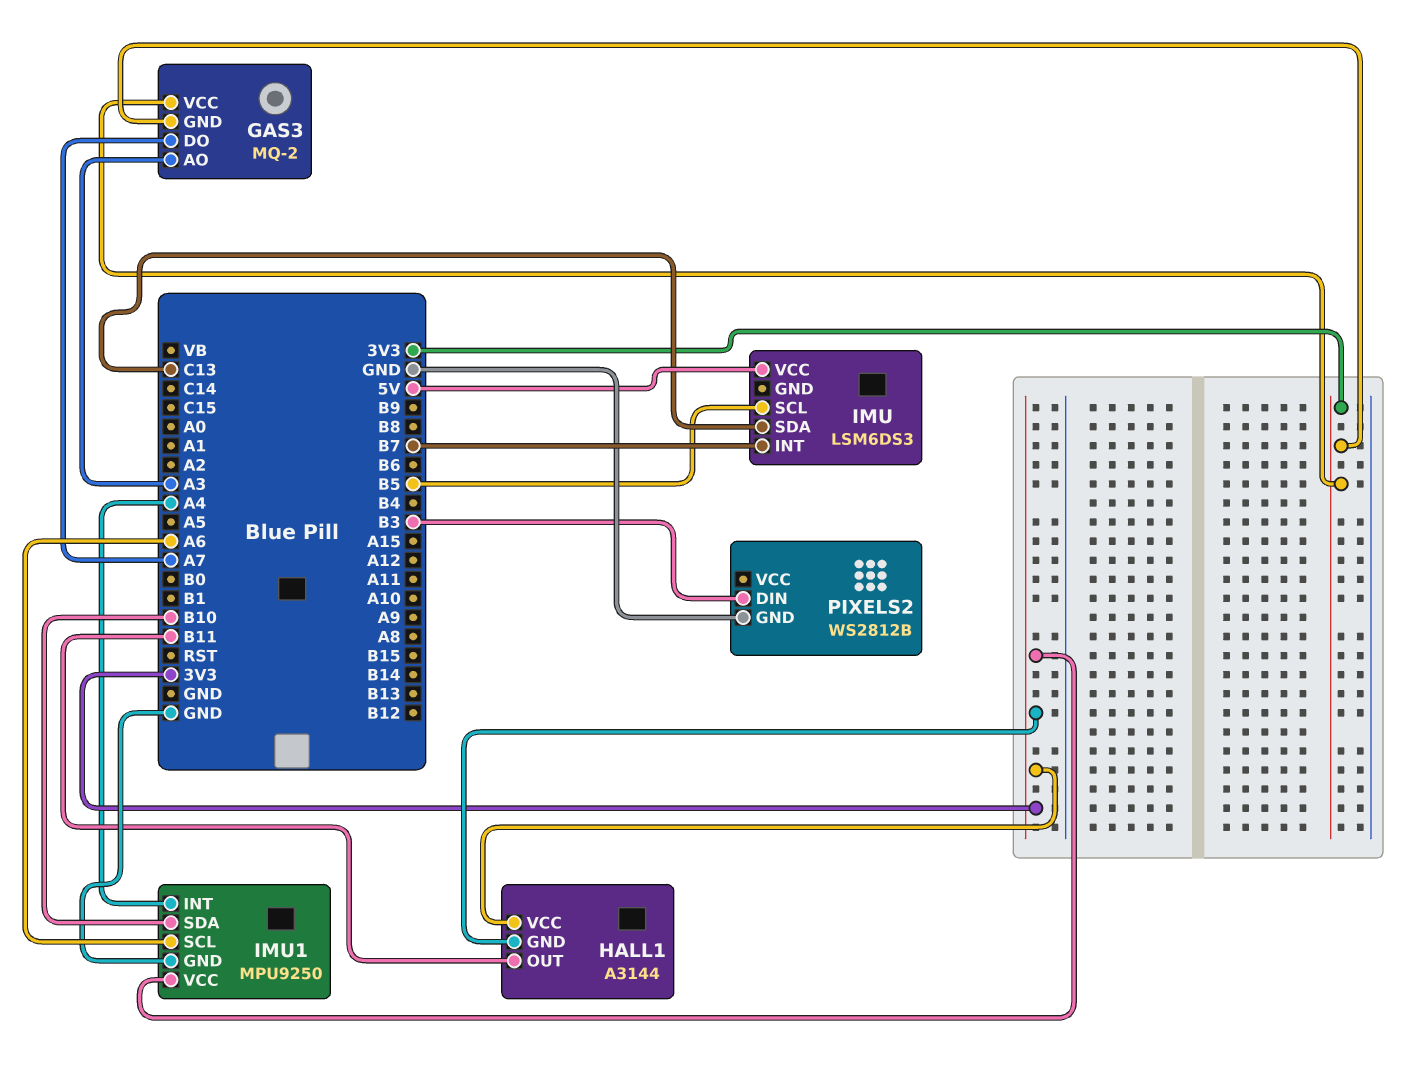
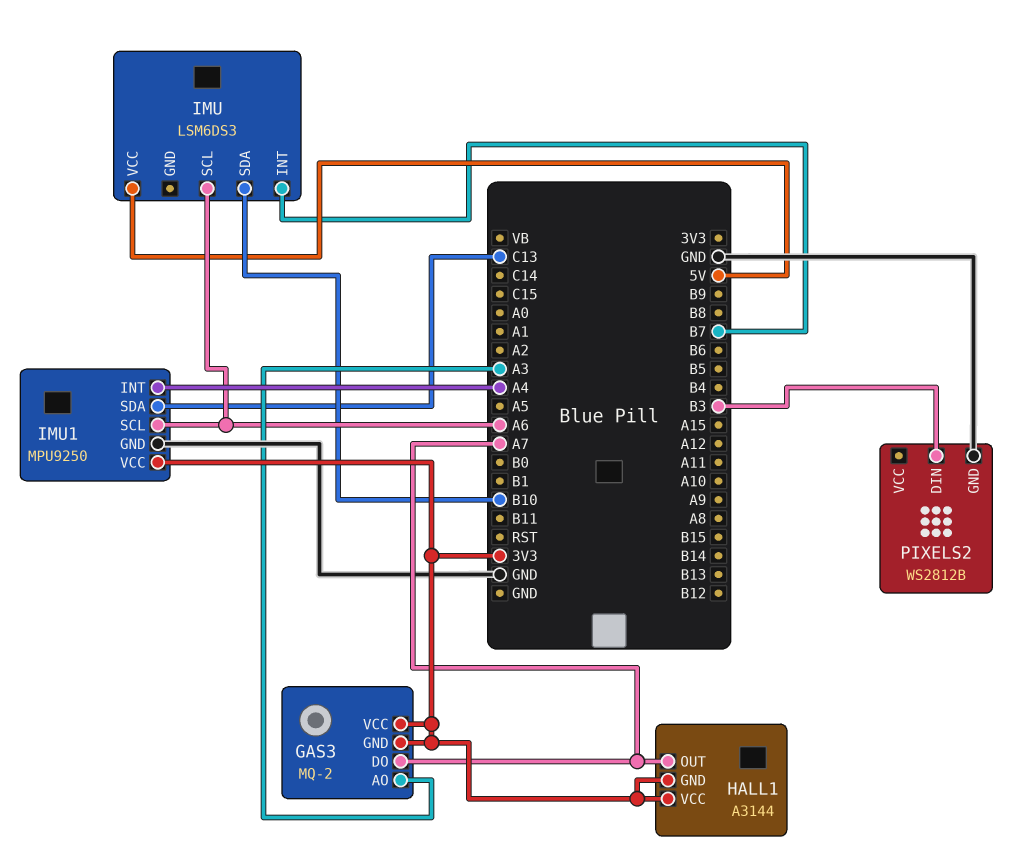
HALL1 pin OUT: B11 -> A7
IMU pin SCL: B5 -> A6
IMU pin SDA: C13 -> B10
IMU1 pin SDA: B10 -> C13

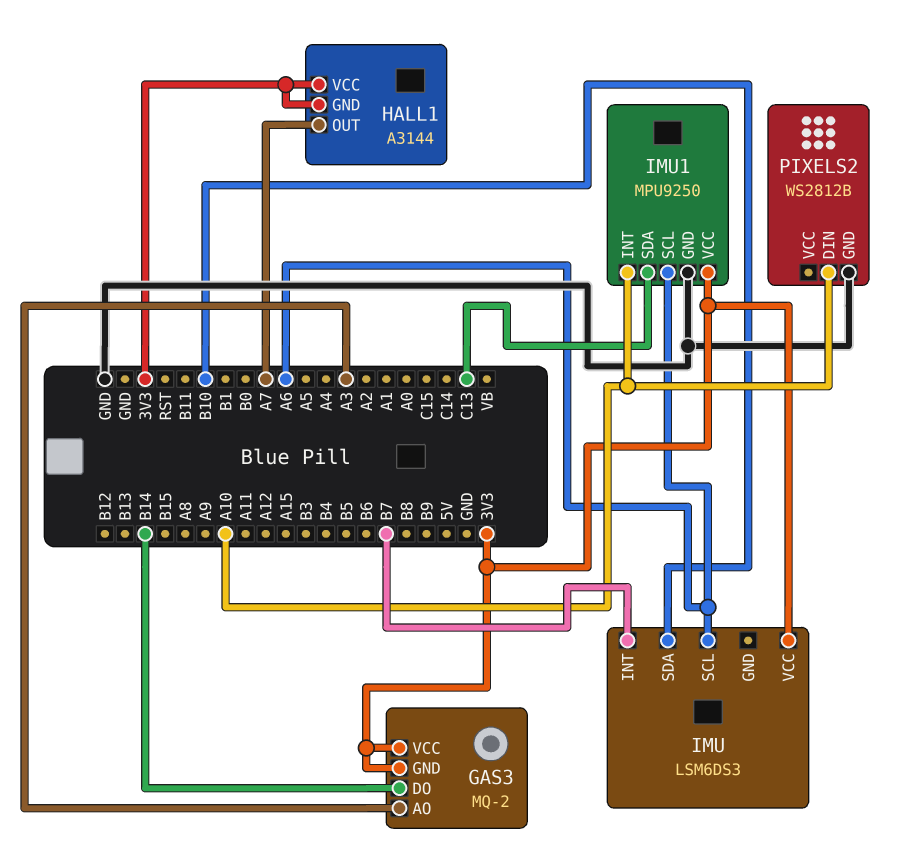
GAS3 pin DO: A7 -> B14
IMU pin VCC: 5V -> 3V3
IMU1 pin INT: A4 -> A10
PIXELS2 pin DIN: B3 -> A10

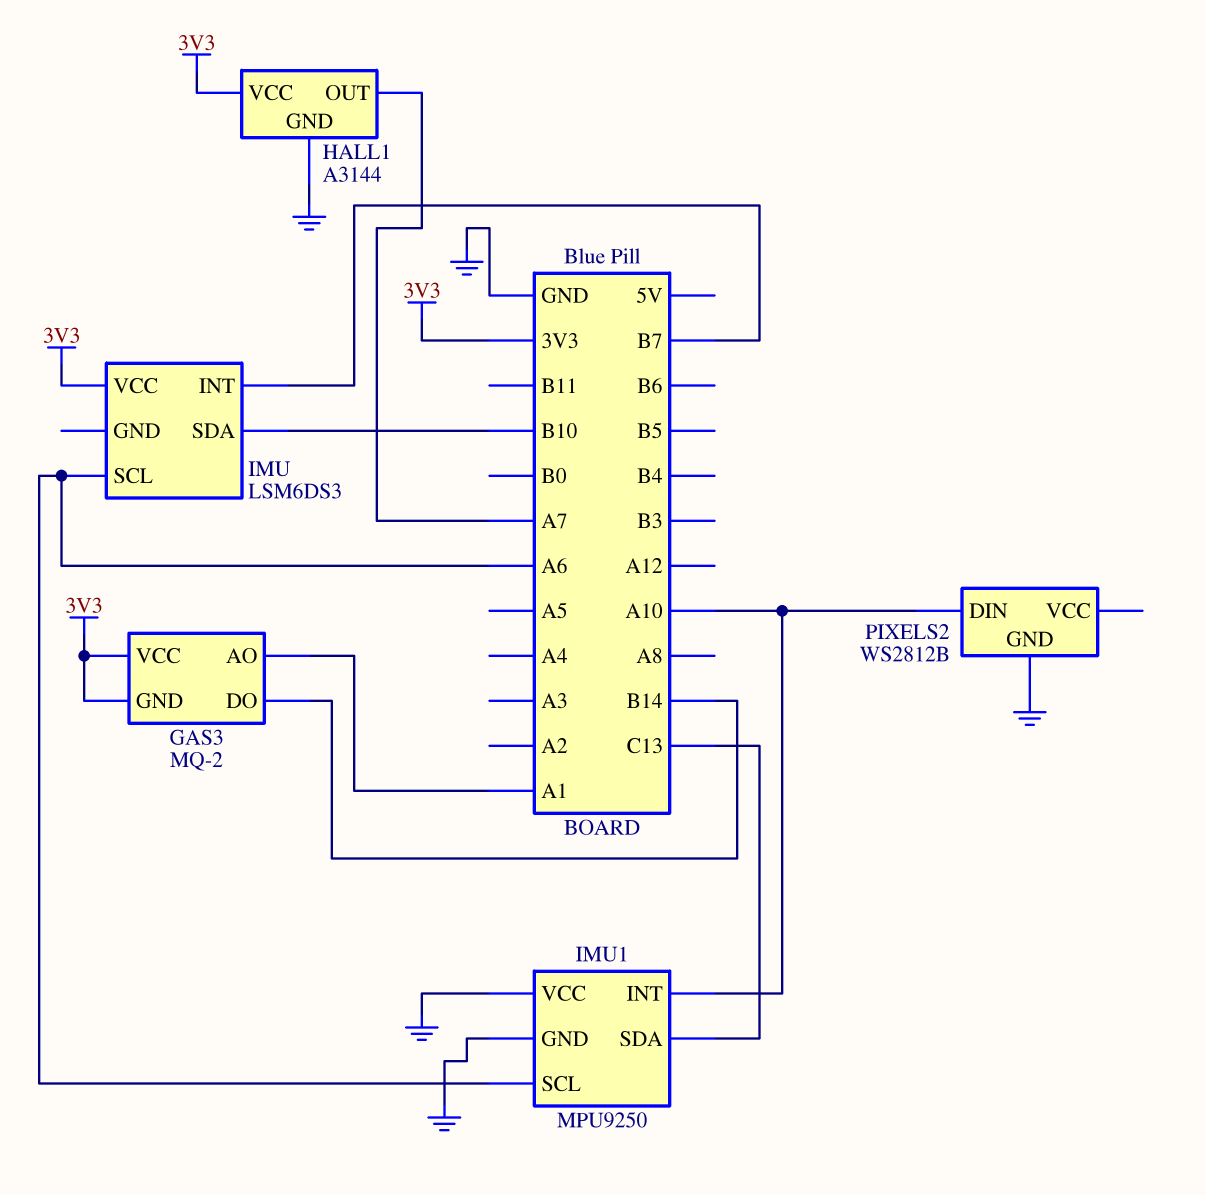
GAS3 pin AO: A3 -> A1
HALL1 pin GND: 3V3 -> GND
IMU1 pin VCC: 3V3 -> GND

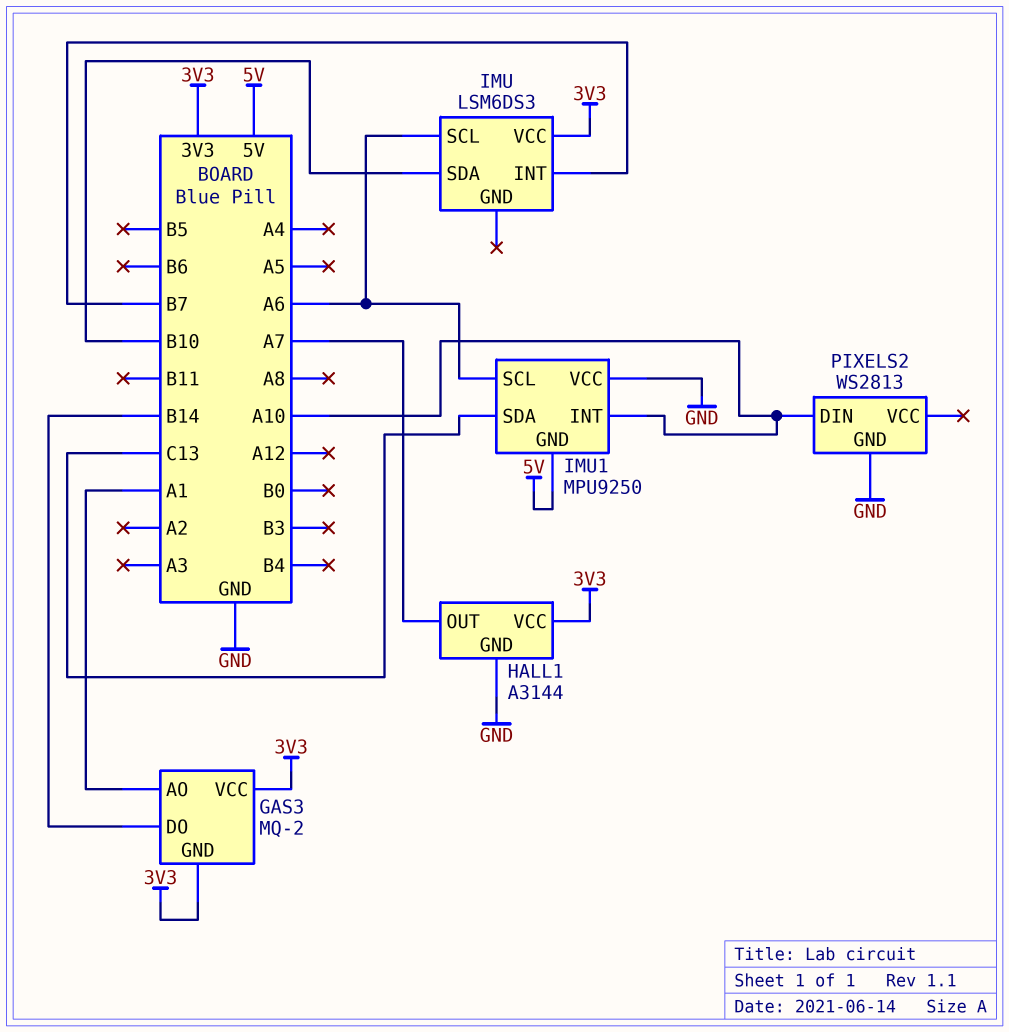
IMU1 pin GND: GND -> 5V
PIXELS2: WS2812B -> WS2813

